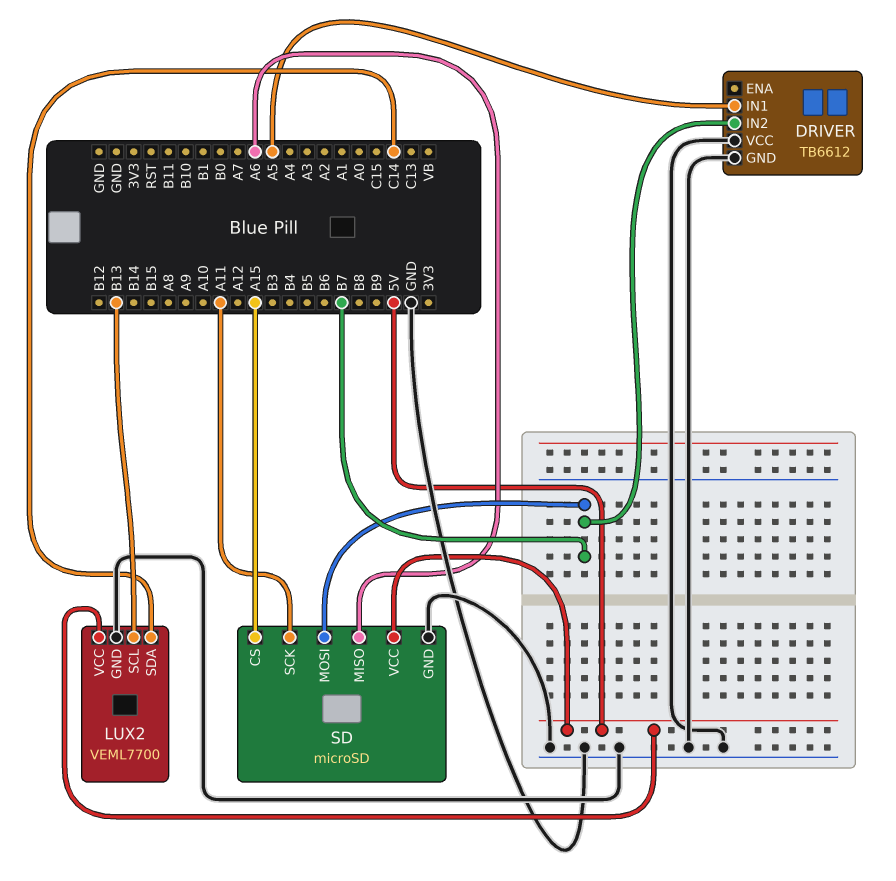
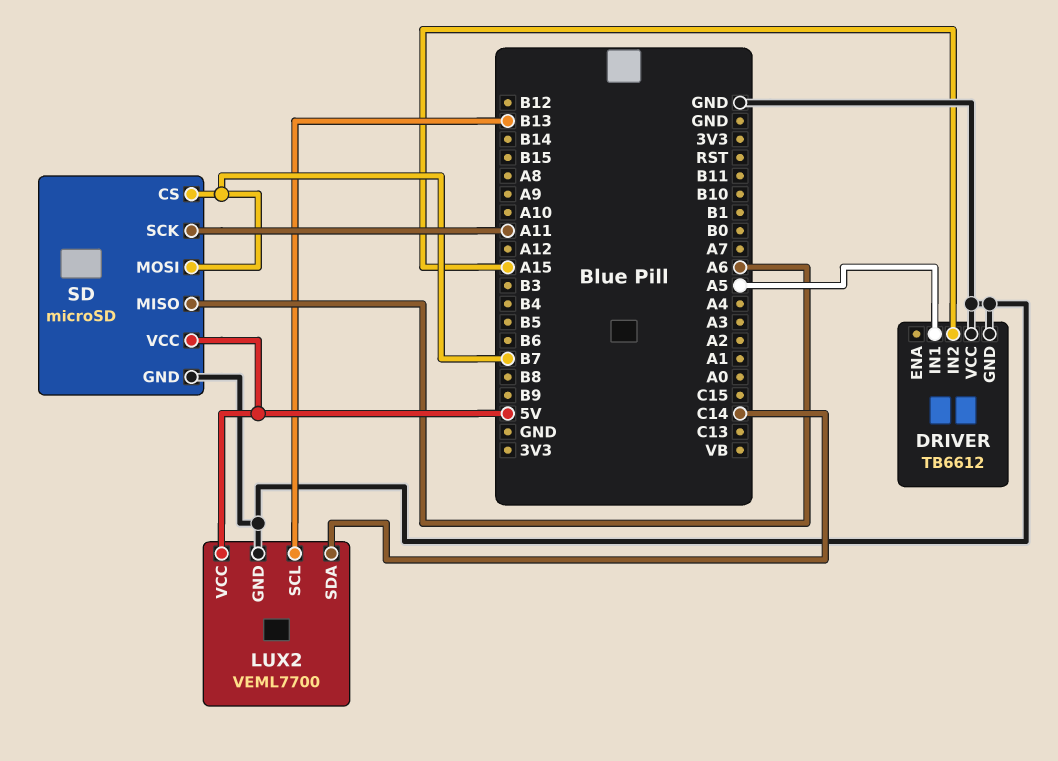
DRIVER pin IN2: B7 -> A15
SD pin CS: A15 -> B7

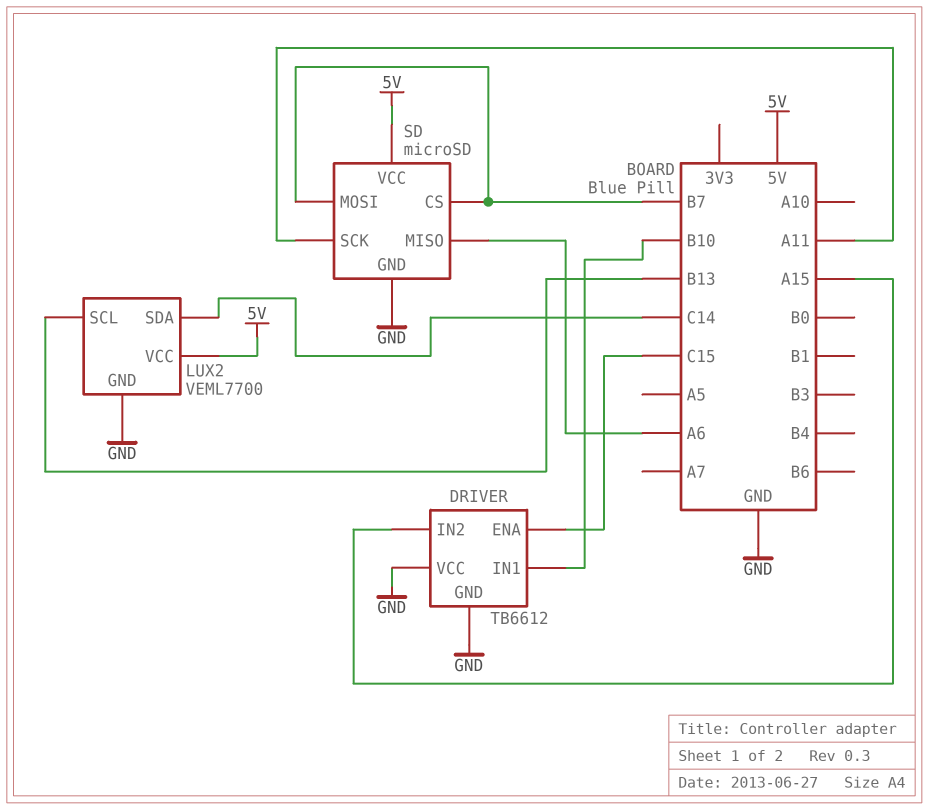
DRIVER pin ENA: none -> C15
DRIVER pin IN1: A5 -> B10

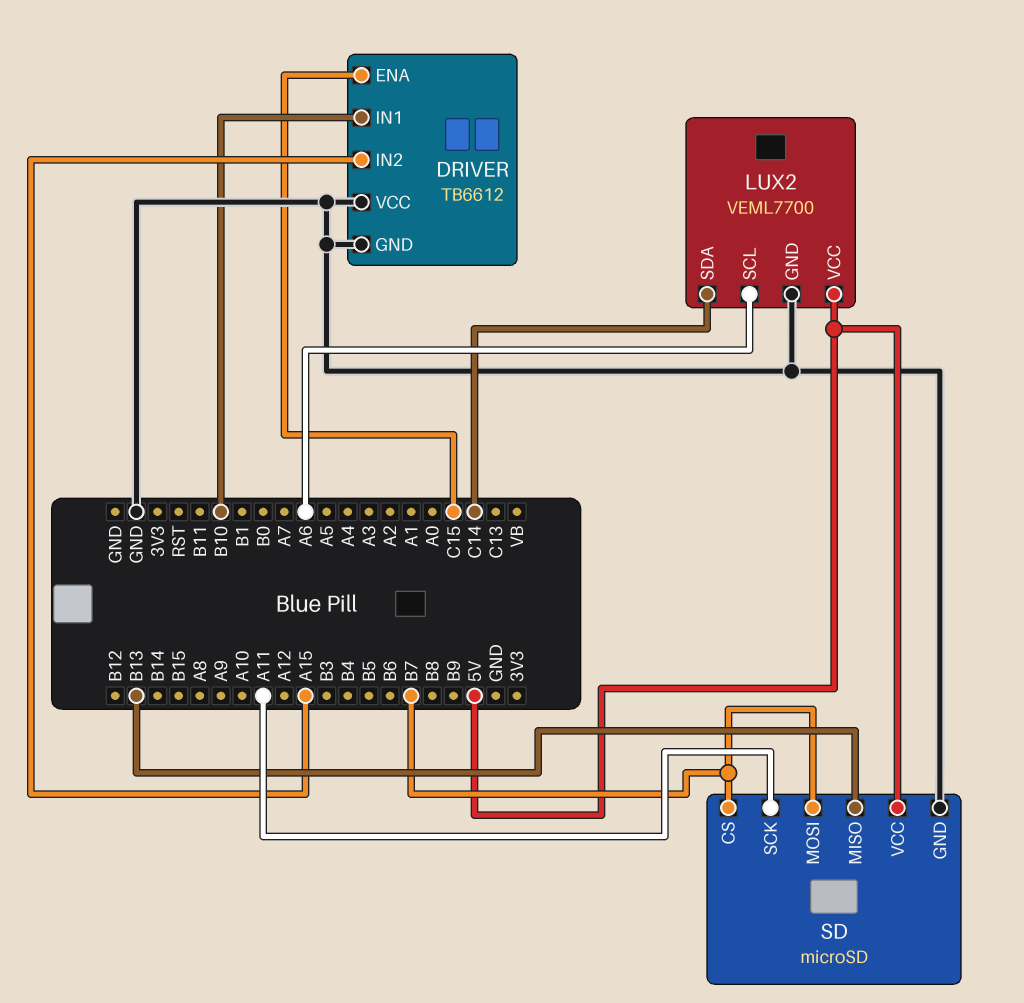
LUX2 pin SCL: B13 -> A6
SD pin MISO: A6 -> B13

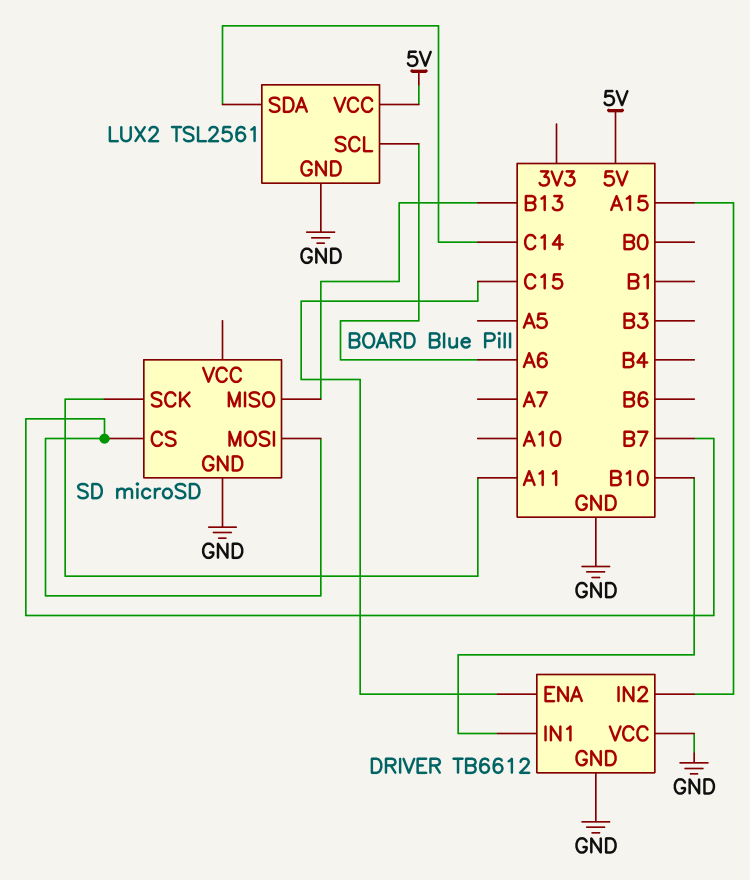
LUX2: VEML7700 -> TSL2561
SD pin VCC: 5V -> none

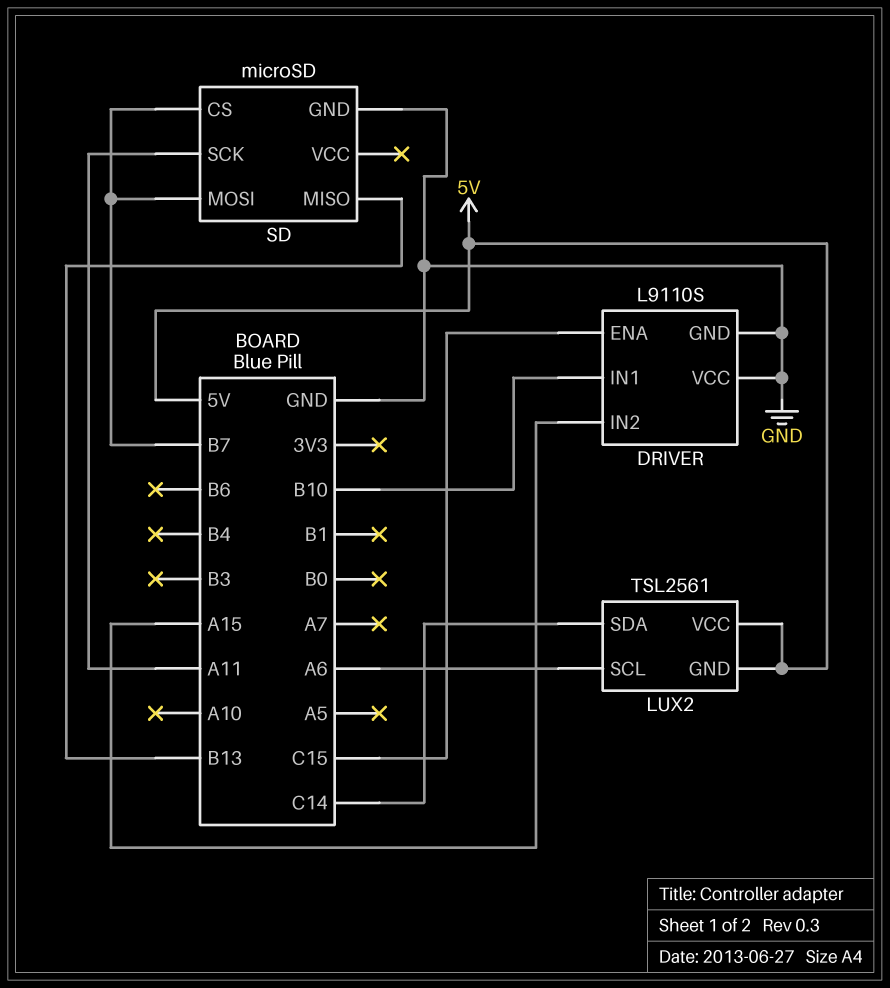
DRIVER: TB6612 -> L9110S
LUX2 pin GND: GND -> 5V

